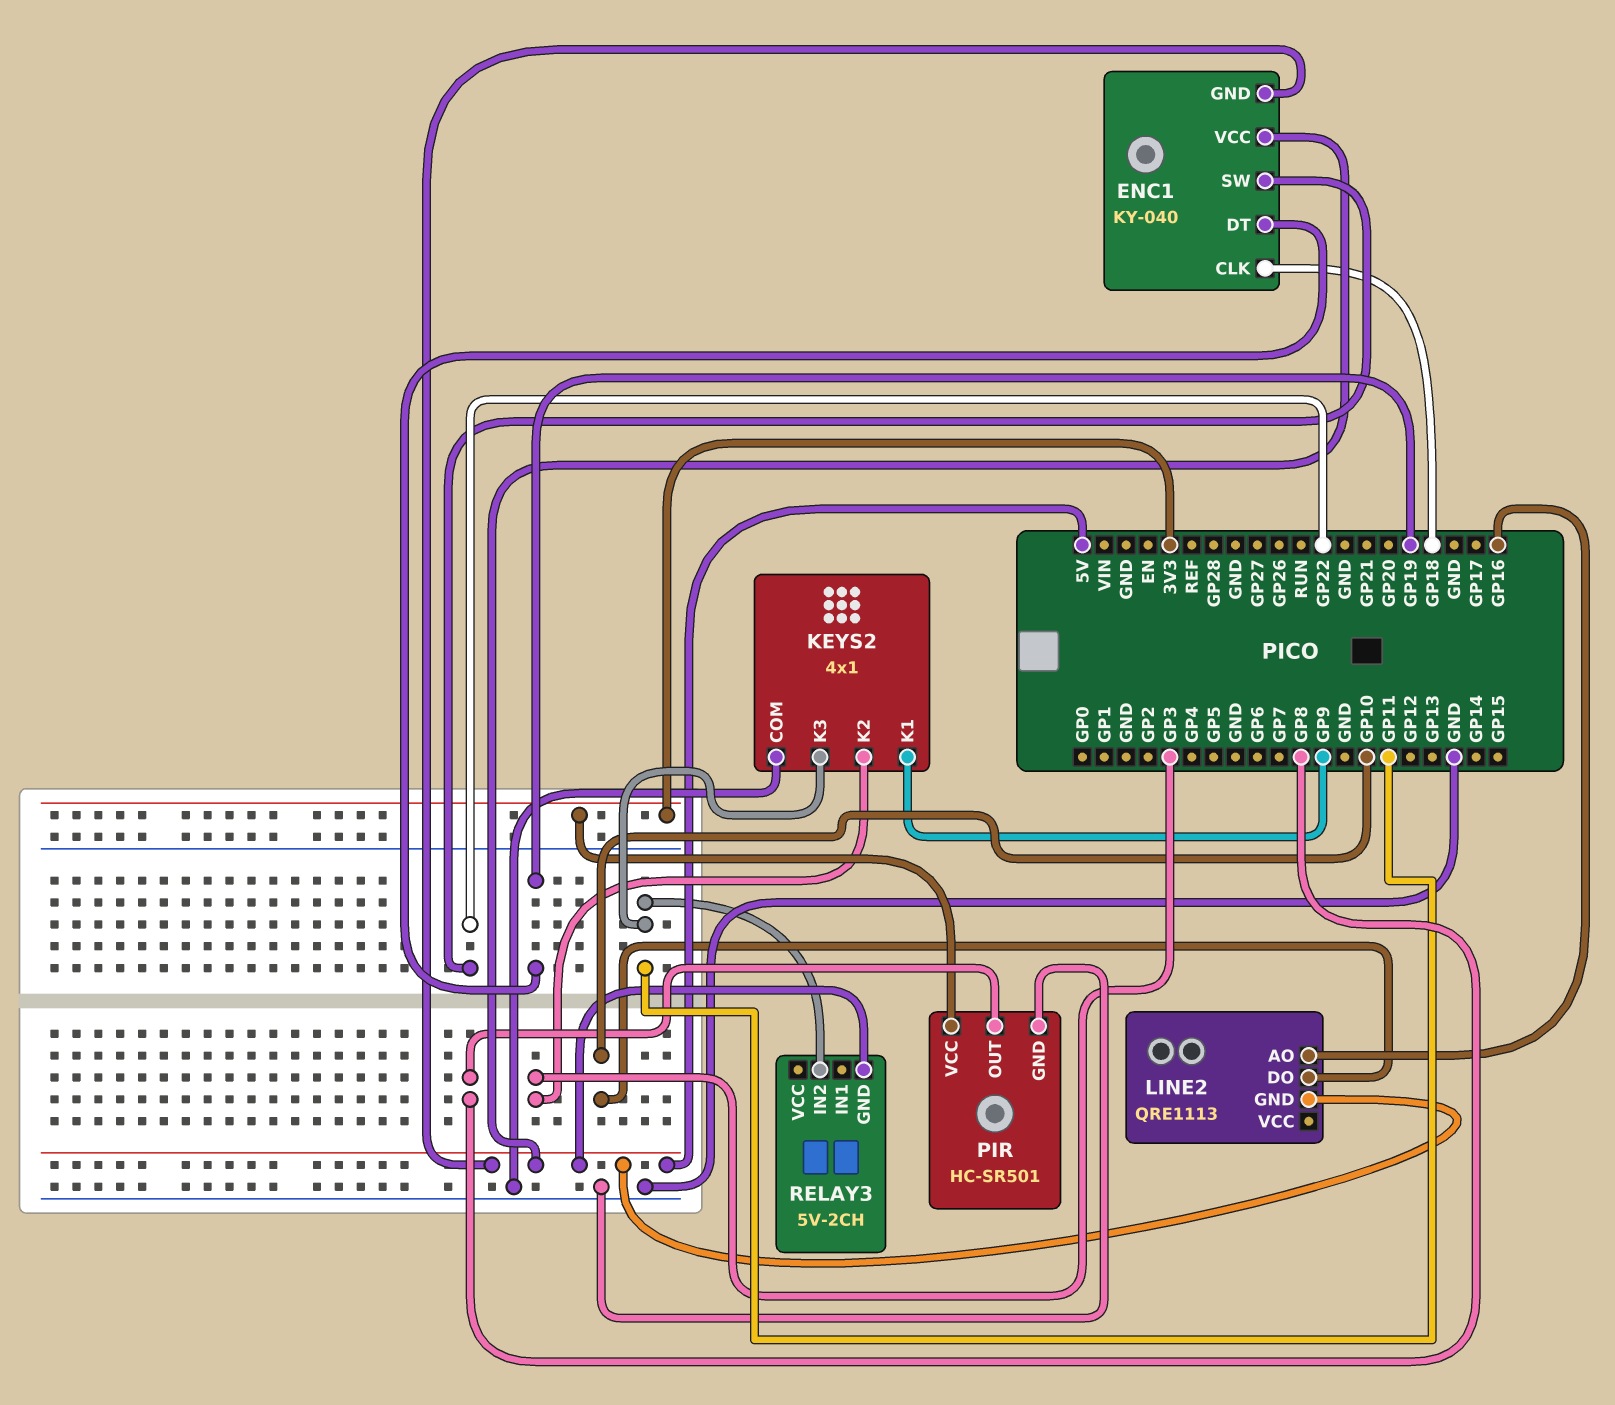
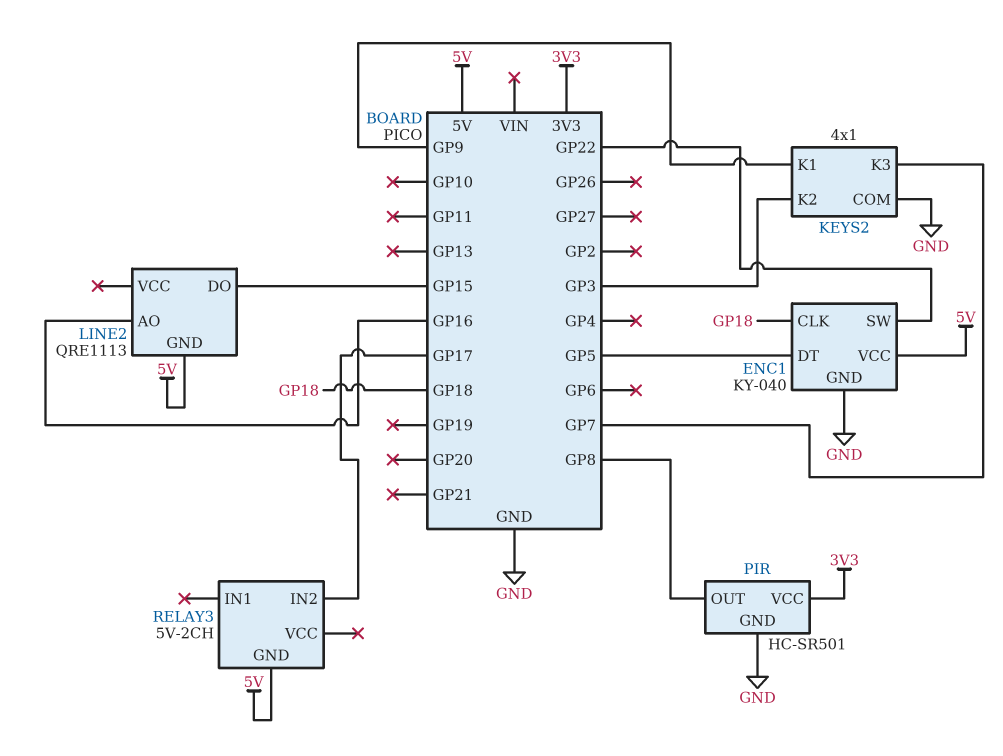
ENC1 pin DT: GP19 -> GP5
ENC1 pin GND: 5V -> GND
KEYS2 pin K3: GP11 -> GP7
LINE2 pin DO: GP10 -> GP15
RELAY3 pin IN2: GP11 -> GP17

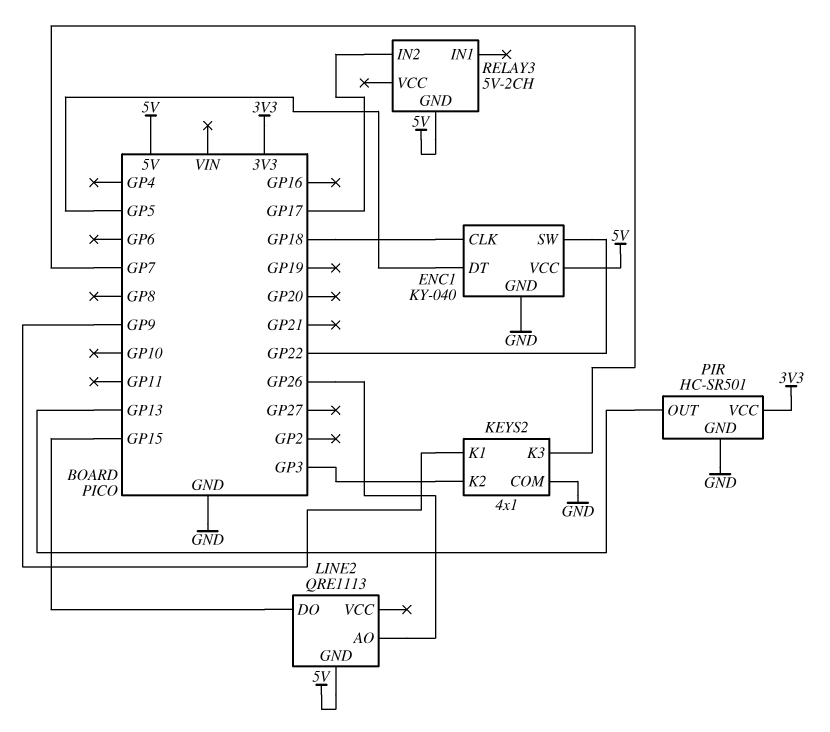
LINE2 pin AO: GP16 -> GP26
PIR pin OUT: GP8 -> GP13

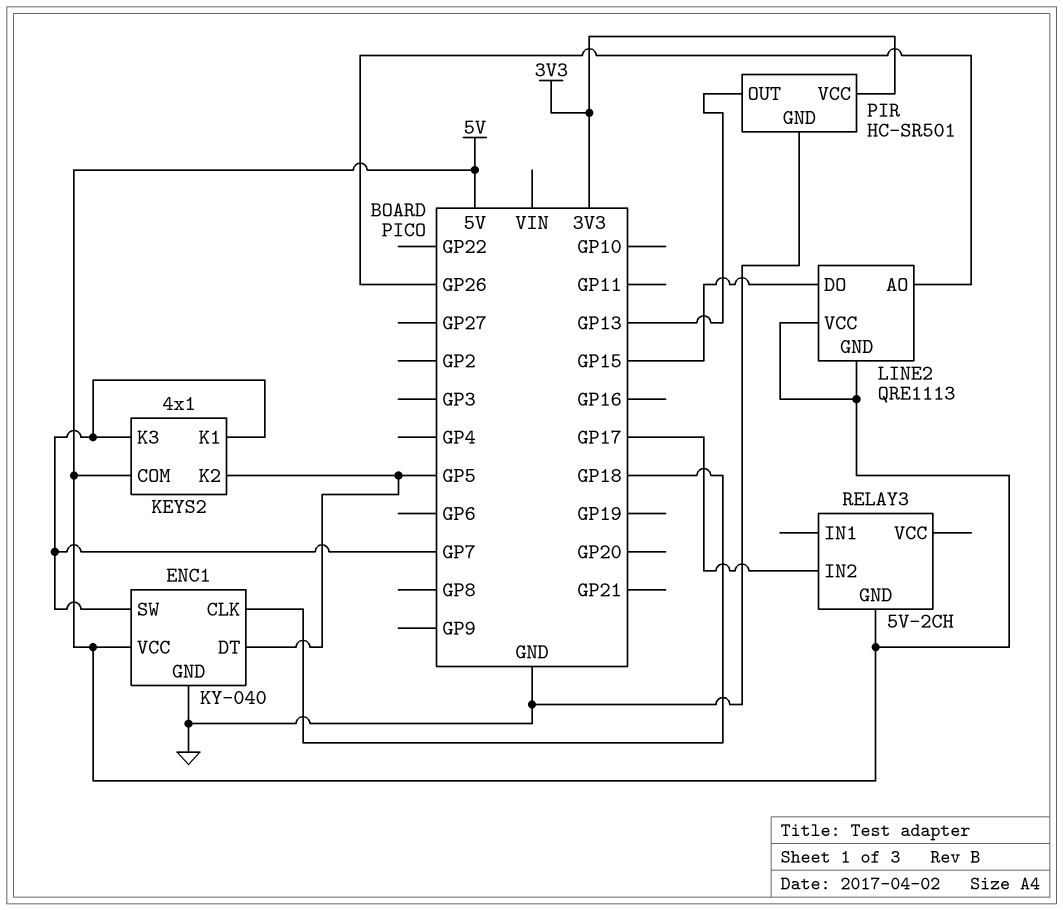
ENC1 pin SW: GP22 -> GP7
KEYS2 pin COM: GND -> 5V
KEYS2 pin K1: GP9 -> GP7
KEYS2 pin K2: GP3 -> GP5
LINE2 pin VCC: none -> 5V

